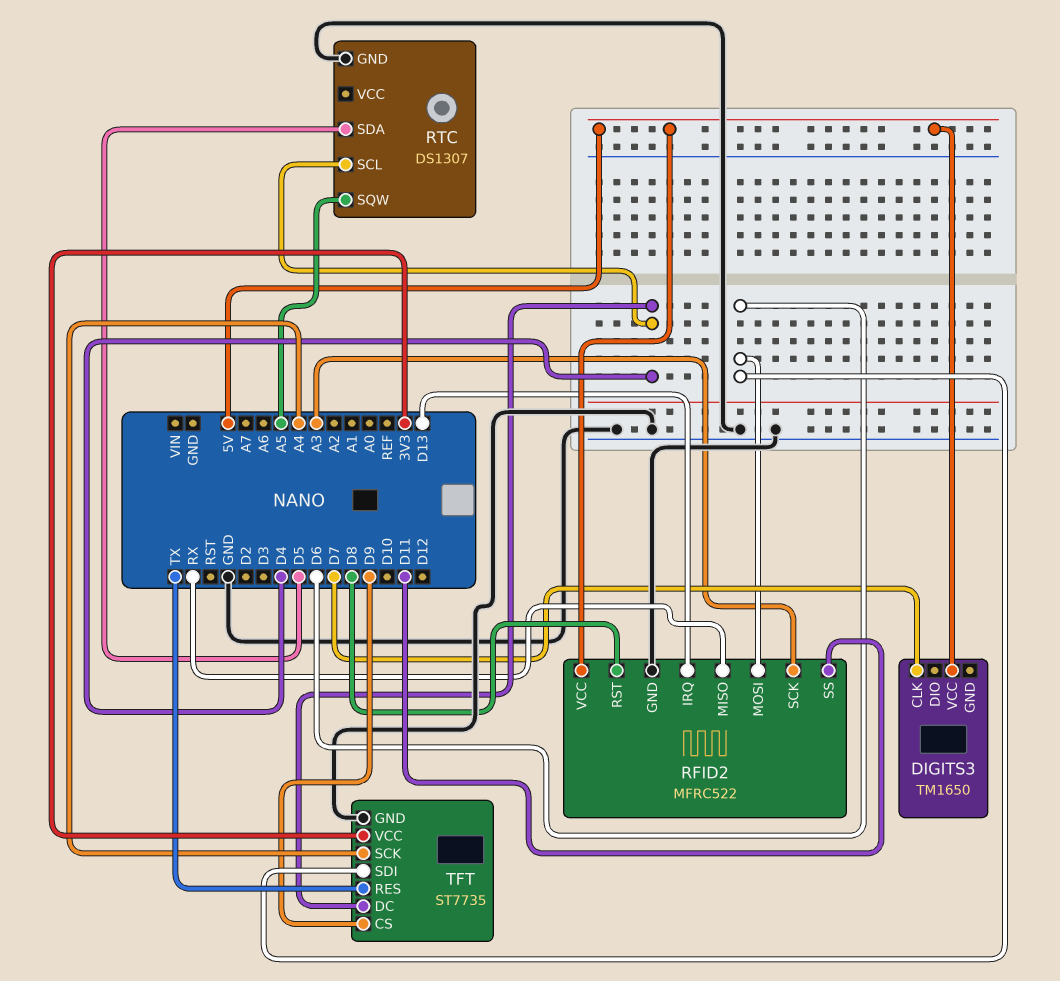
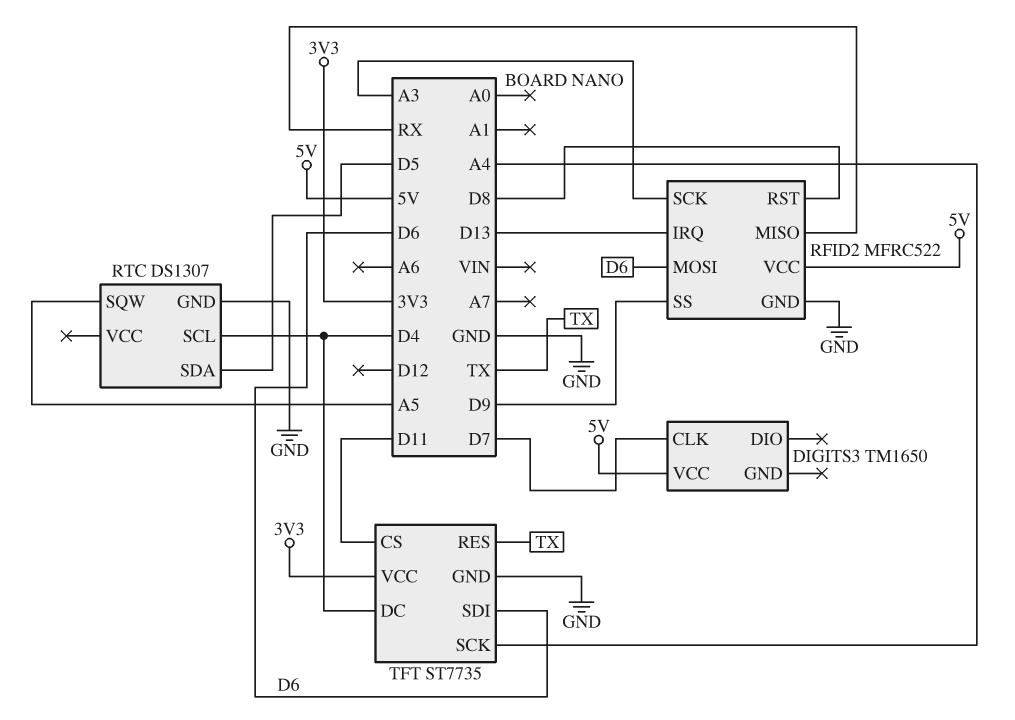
RFID2 pin SS: D11 -> D9
TFT pin CS: D9 -> D11

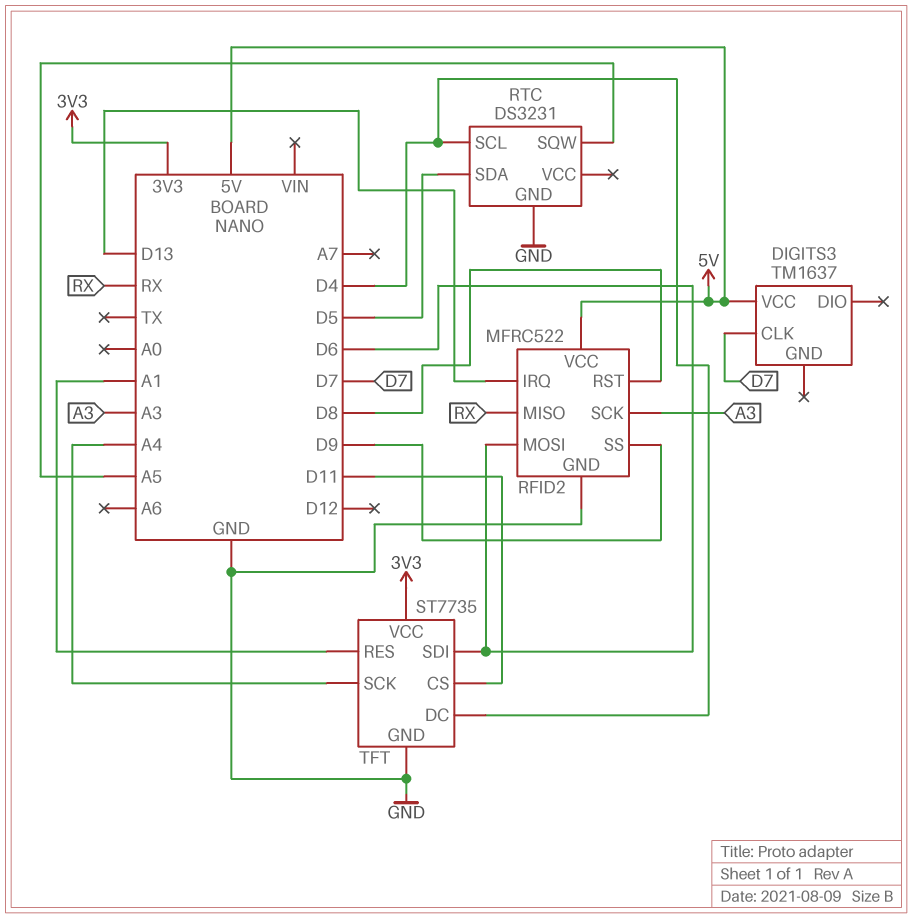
DIGITS3: TM1650 -> TM1637
RTC: DS1307 -> DS3231
TFT pin RES: TX -> A1

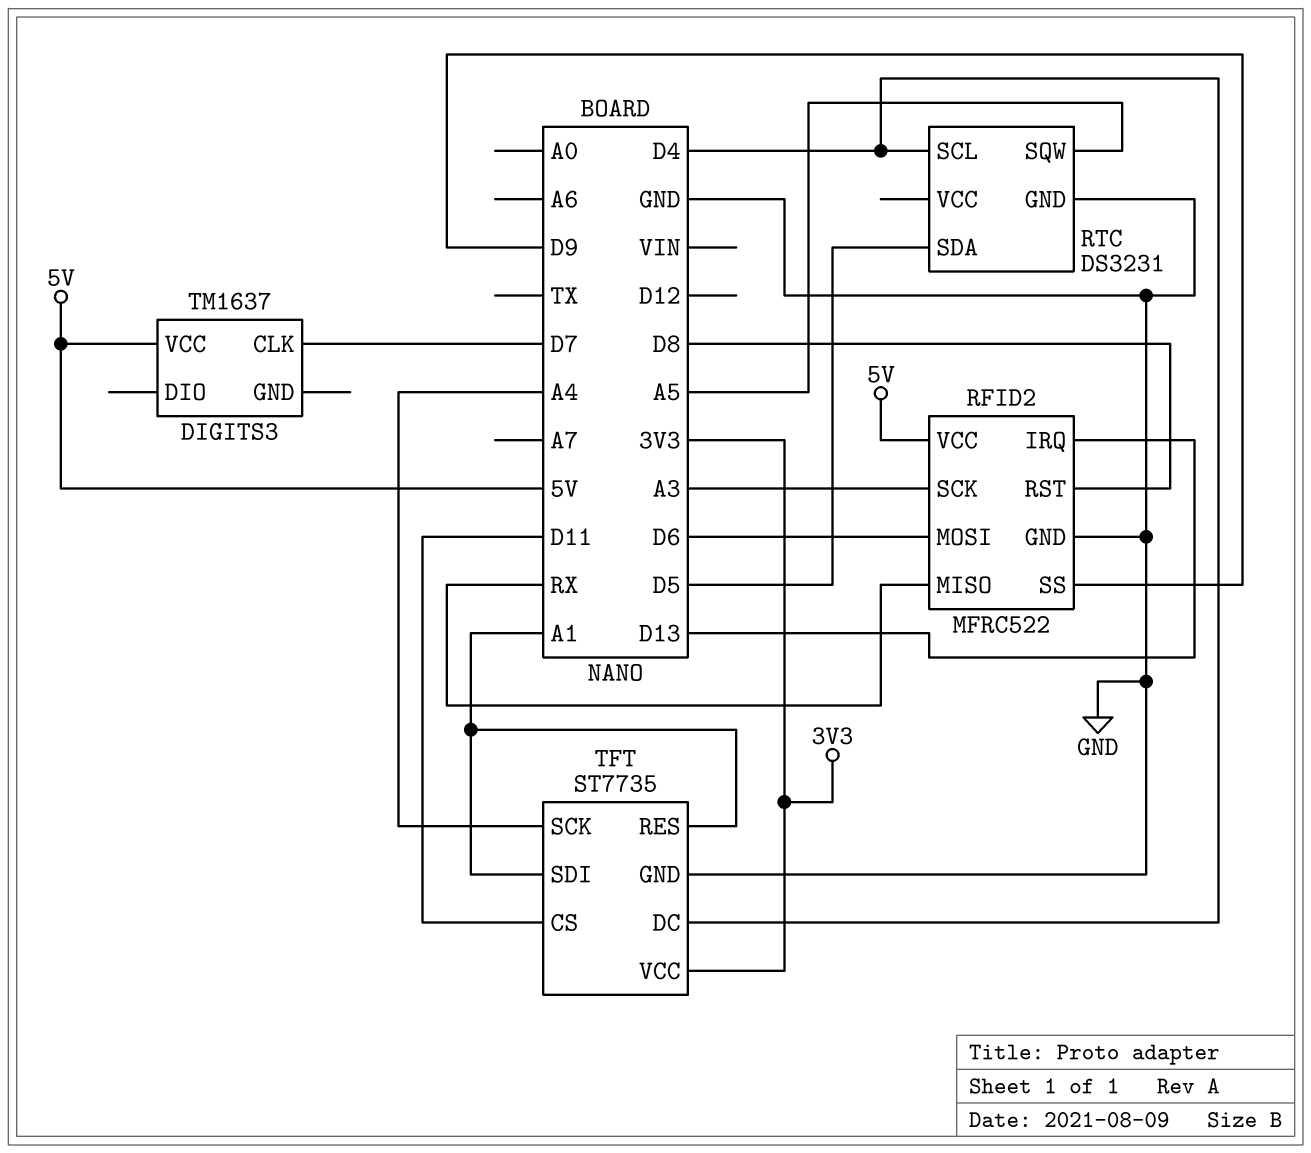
TFT pin SDI: D6 -> A1

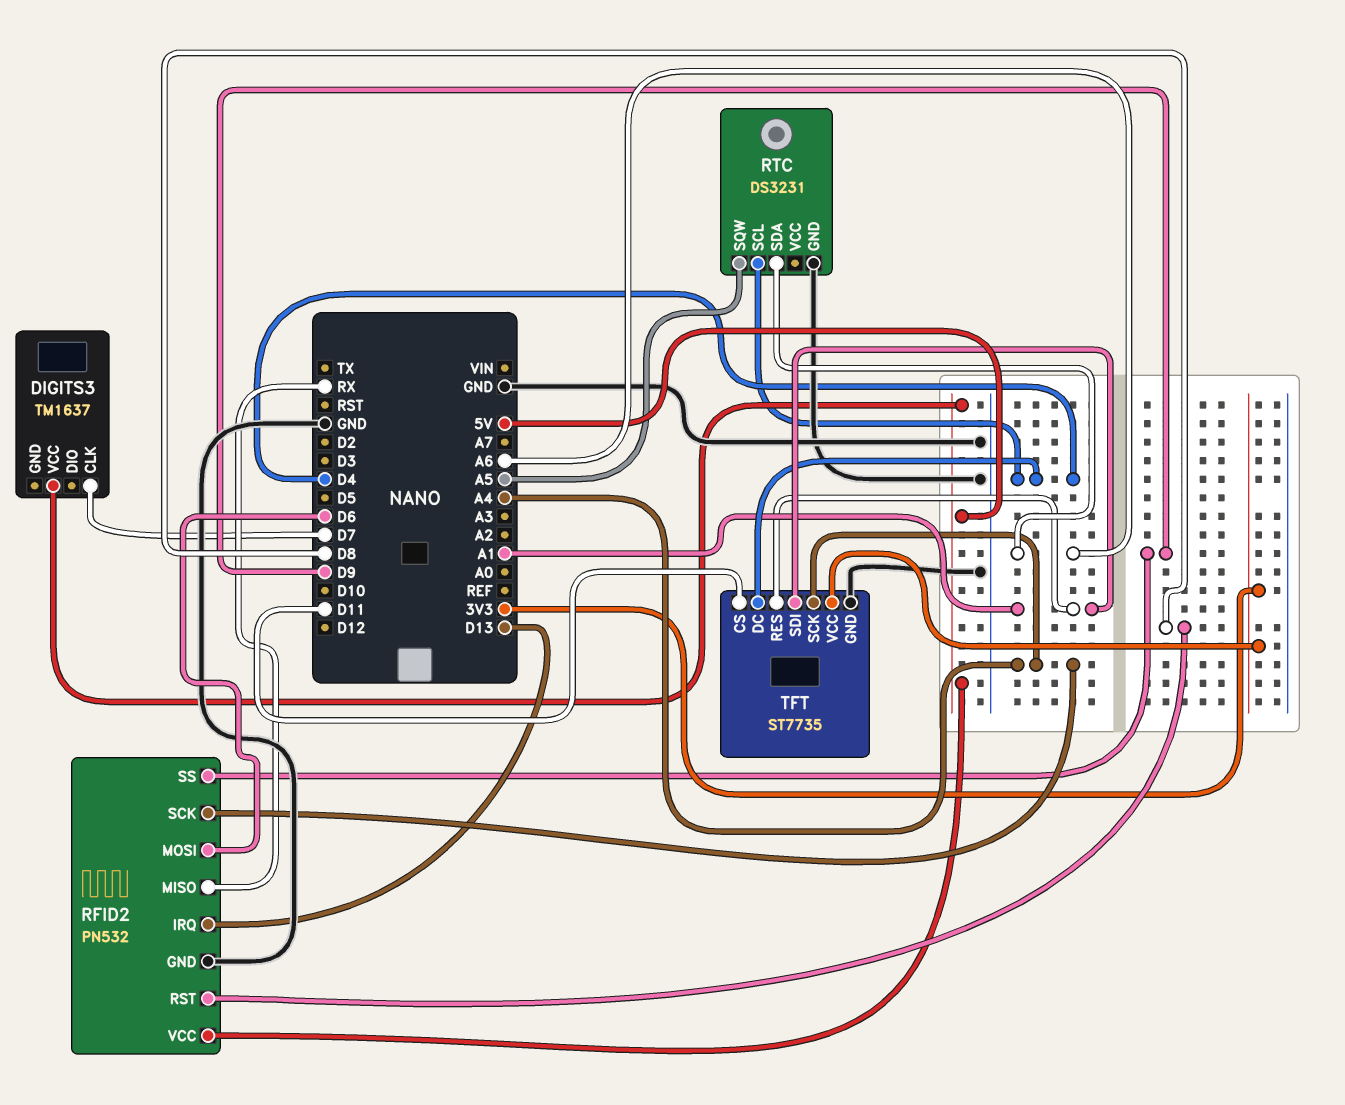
RFID2: MFRC522 -> PN532
RFID2 pin SCK: A3 -> A4
RTC pin SDA: D5 -> A6

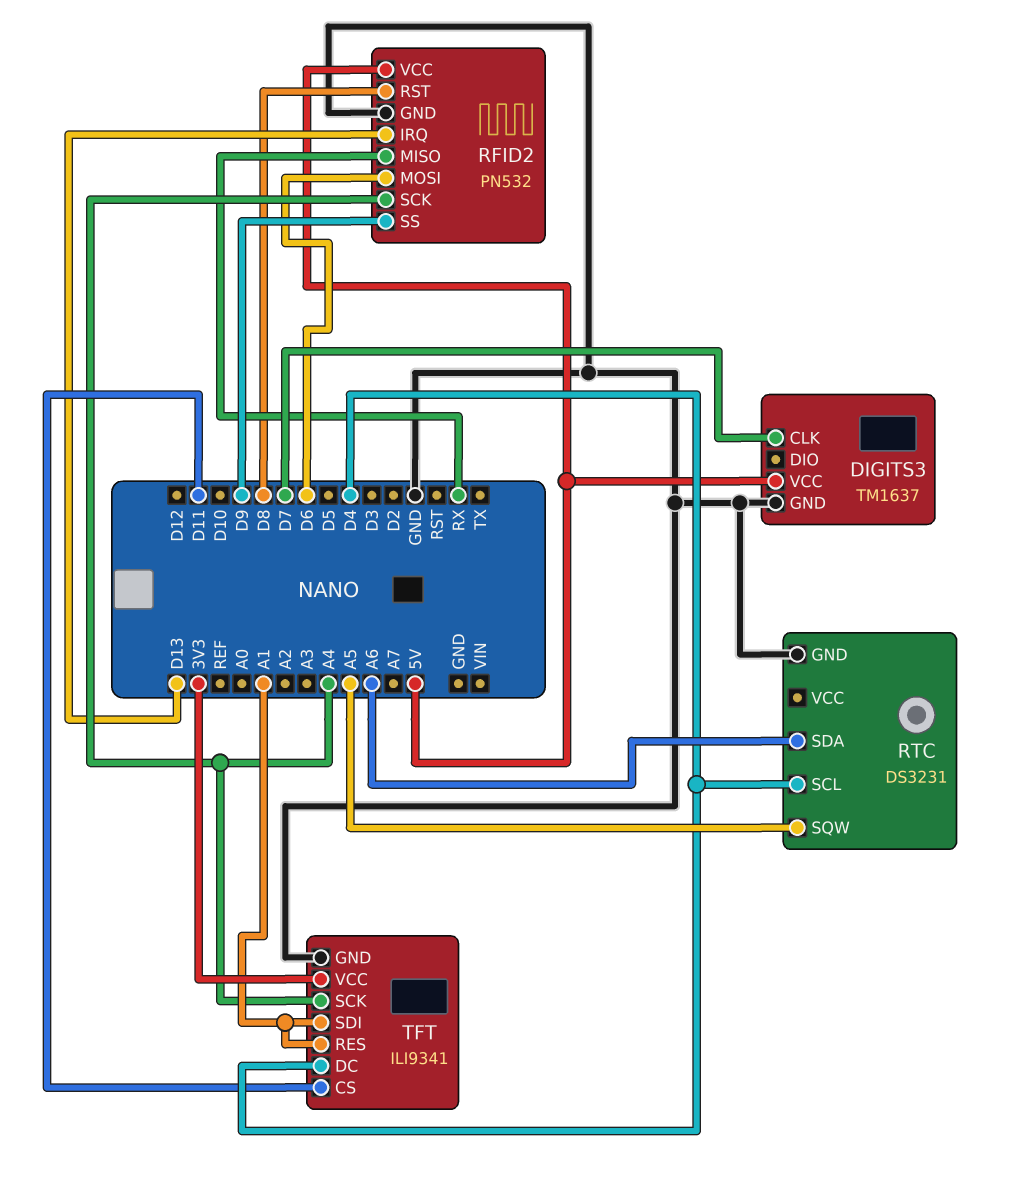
DIGITS3 pin GND: none -> GND
TFT: ST7735 -> ILI9341

